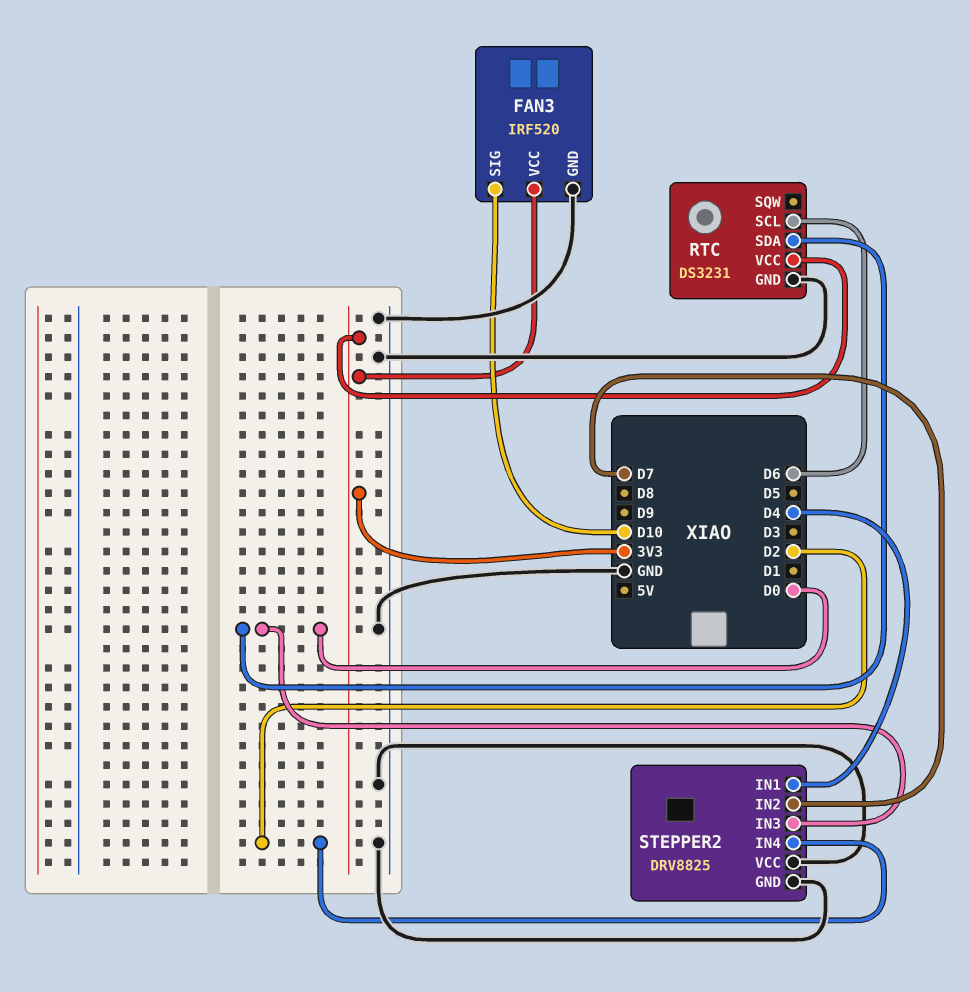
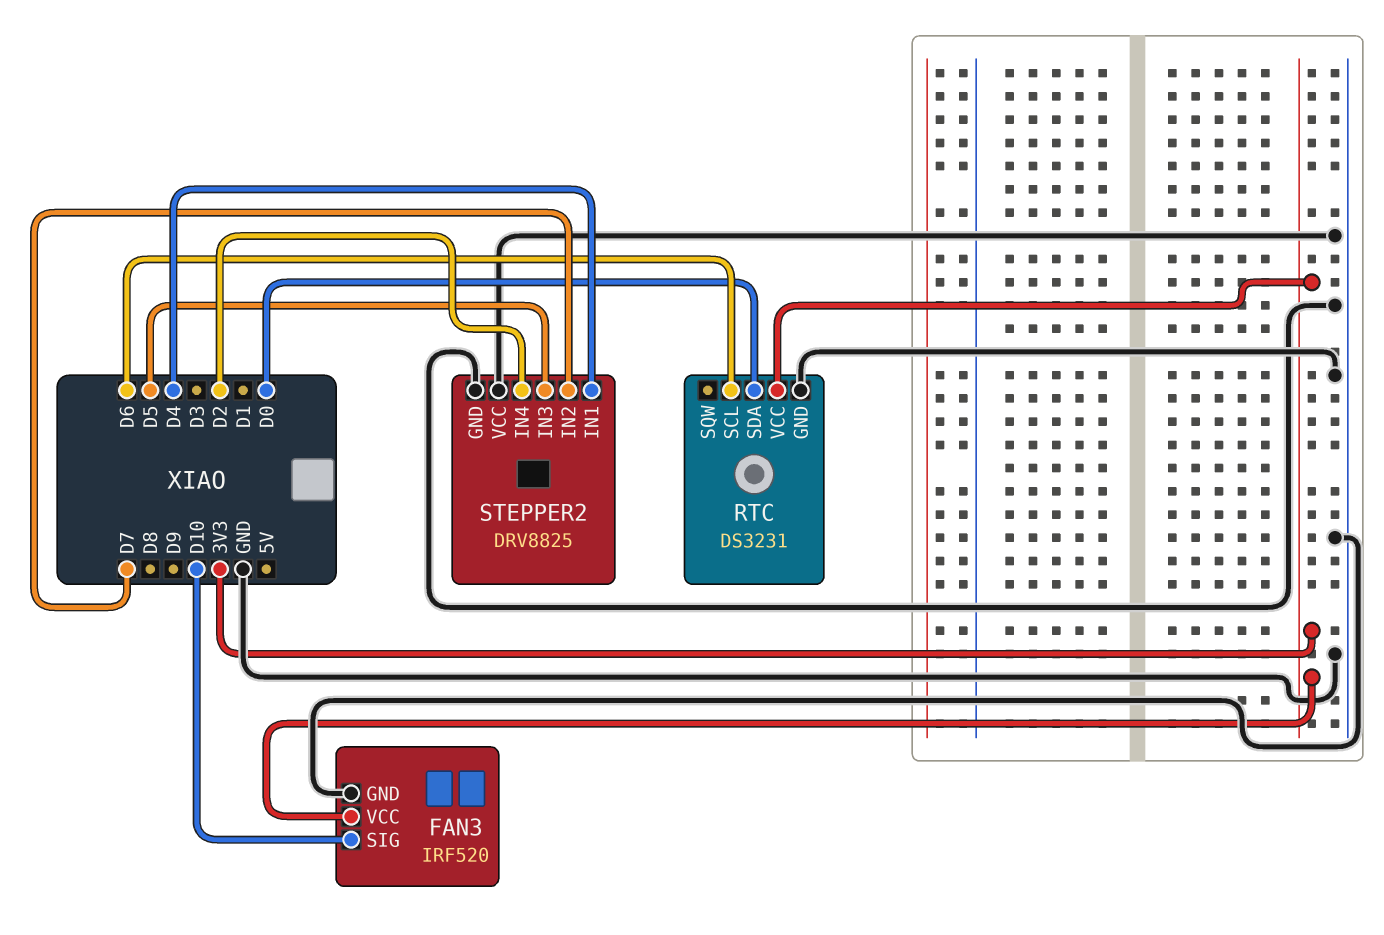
STEPPER2 pin IN3: D0 -> D5

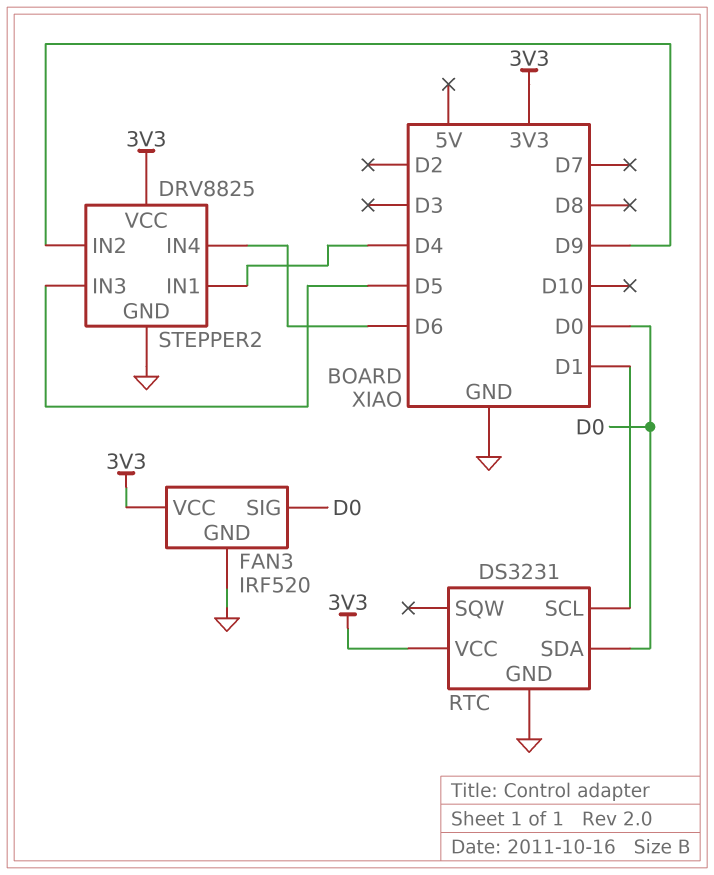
FAN3 pin SIG: D10 -> D0
RTC pin SCL: D6 -> D1
STEPPER2 pin IN2: D7 -> D9
STEPPER2 pin IN4: D2 -> D6
STEPPER2 pin VCC: GND -> 3V3

